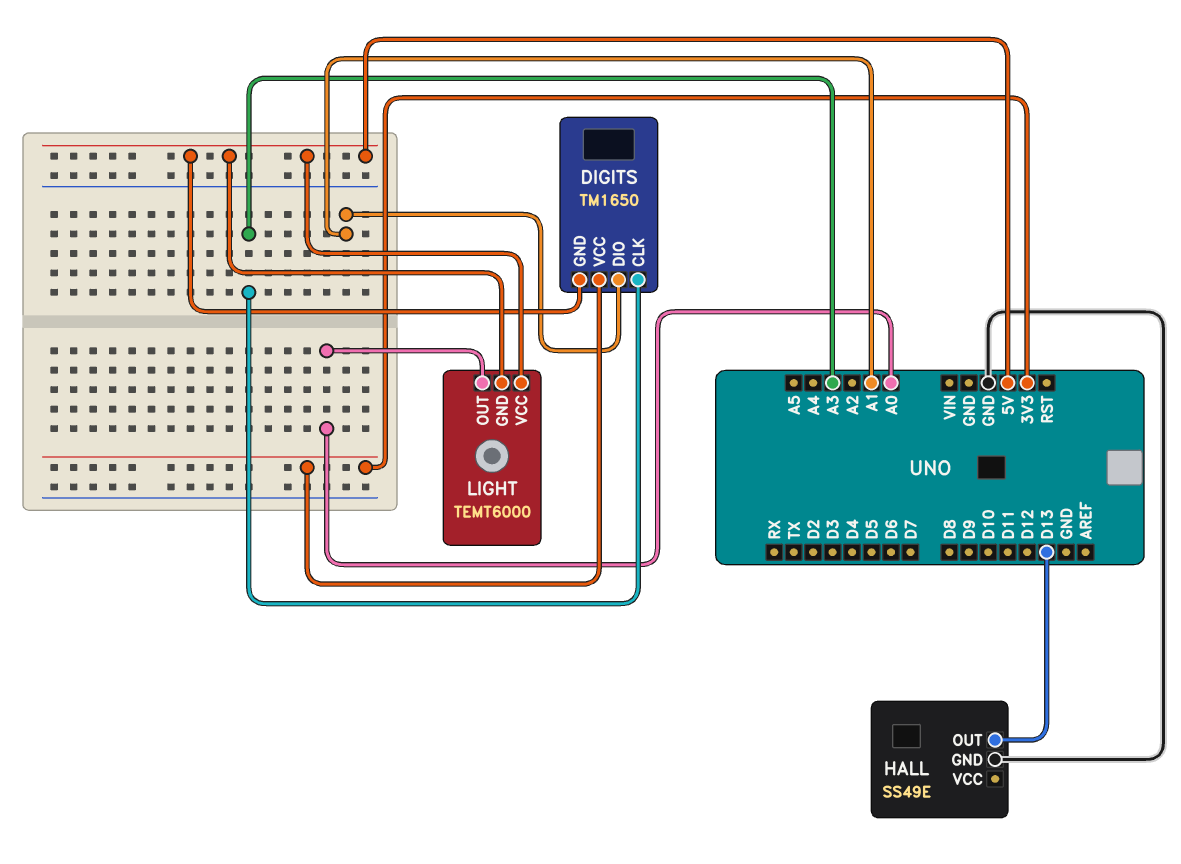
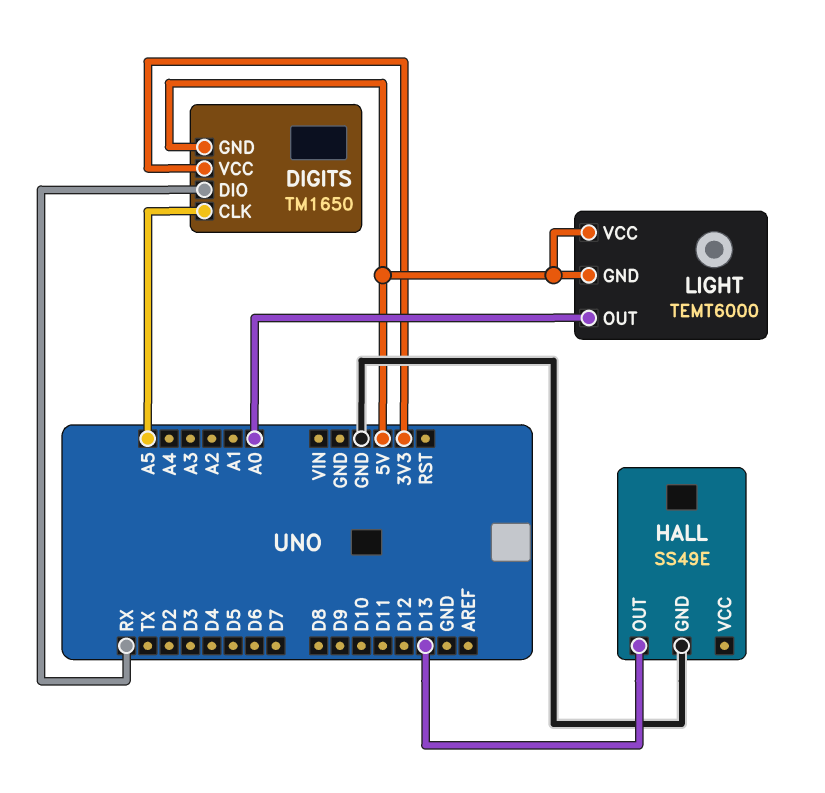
DIGITS pin CLK: A3 -> A5
DIGITS pin DIO: A1 -> RX

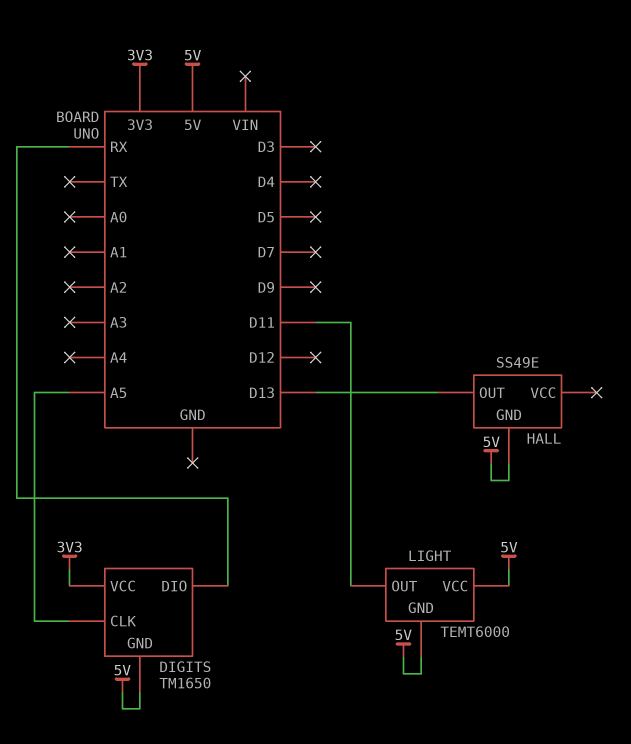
HALL pin GND: GND -> 5V
LIGHT pin OUT: A0 -> D11

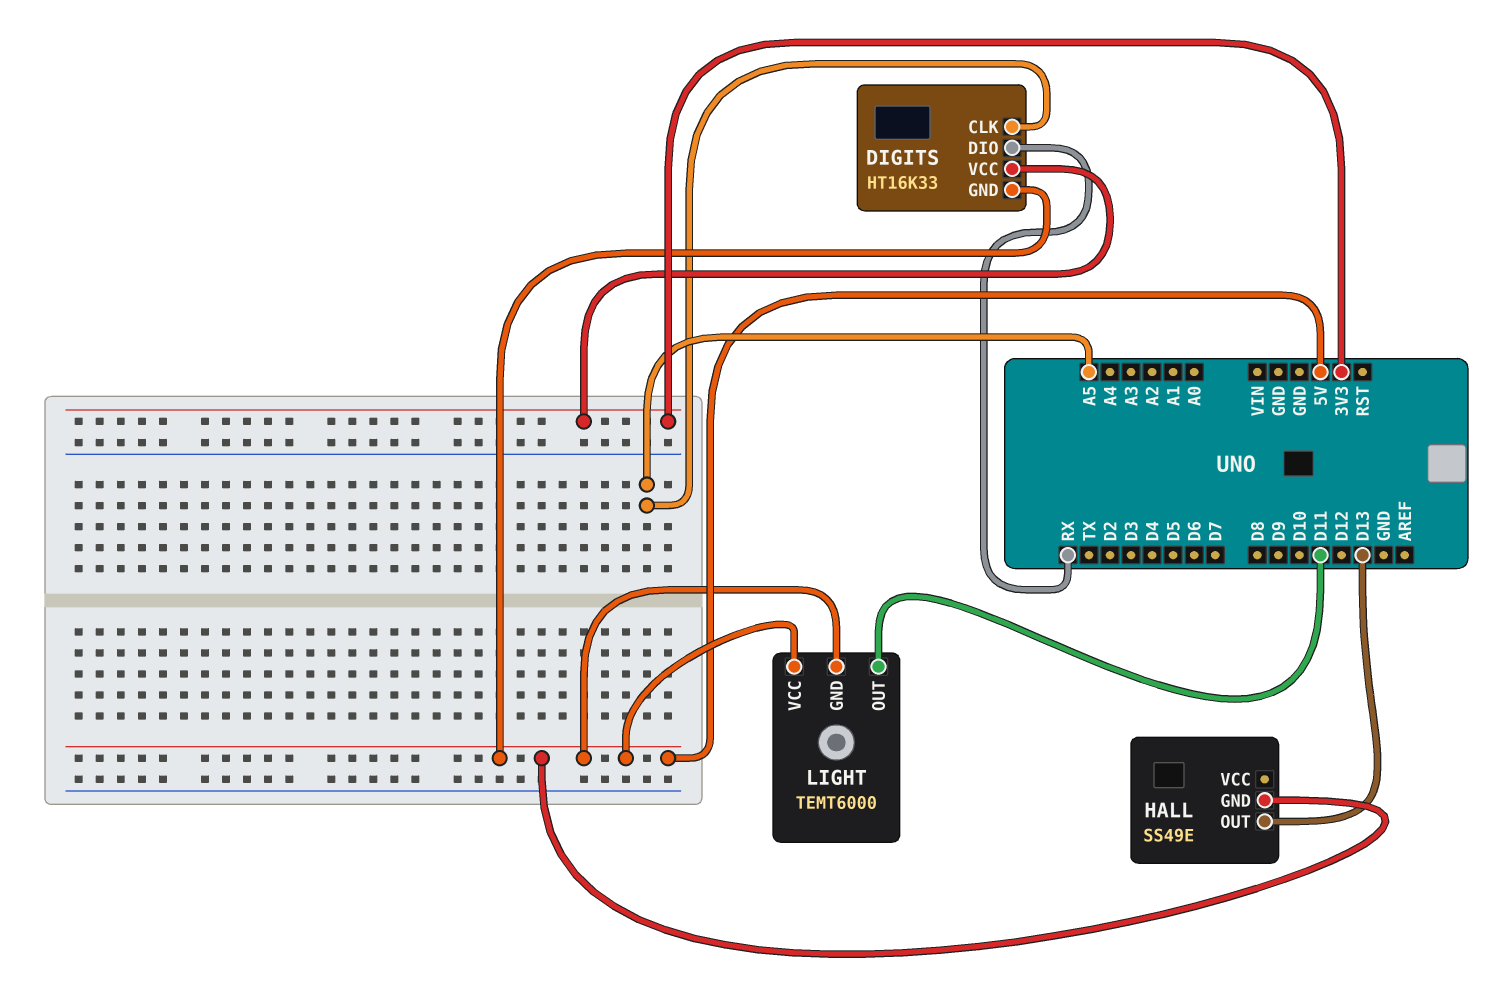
DIGITS: TM1650 -> HT16K33

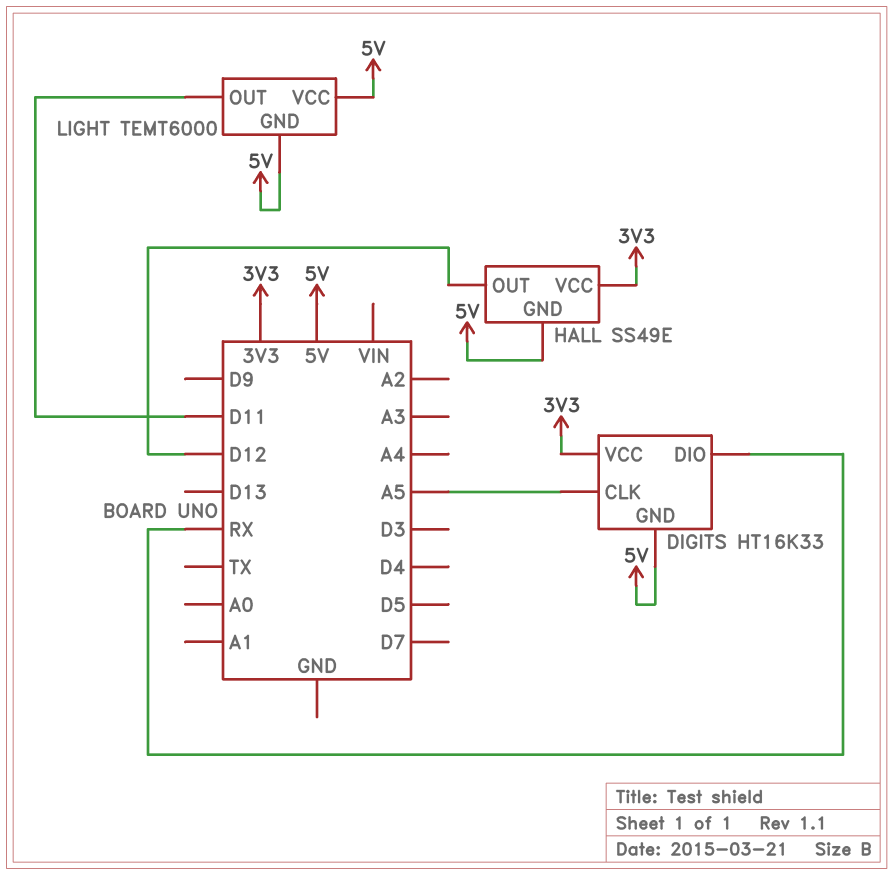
HALL pin OUT: D13 -> D12
HALL pin VCC: none -> 3V3

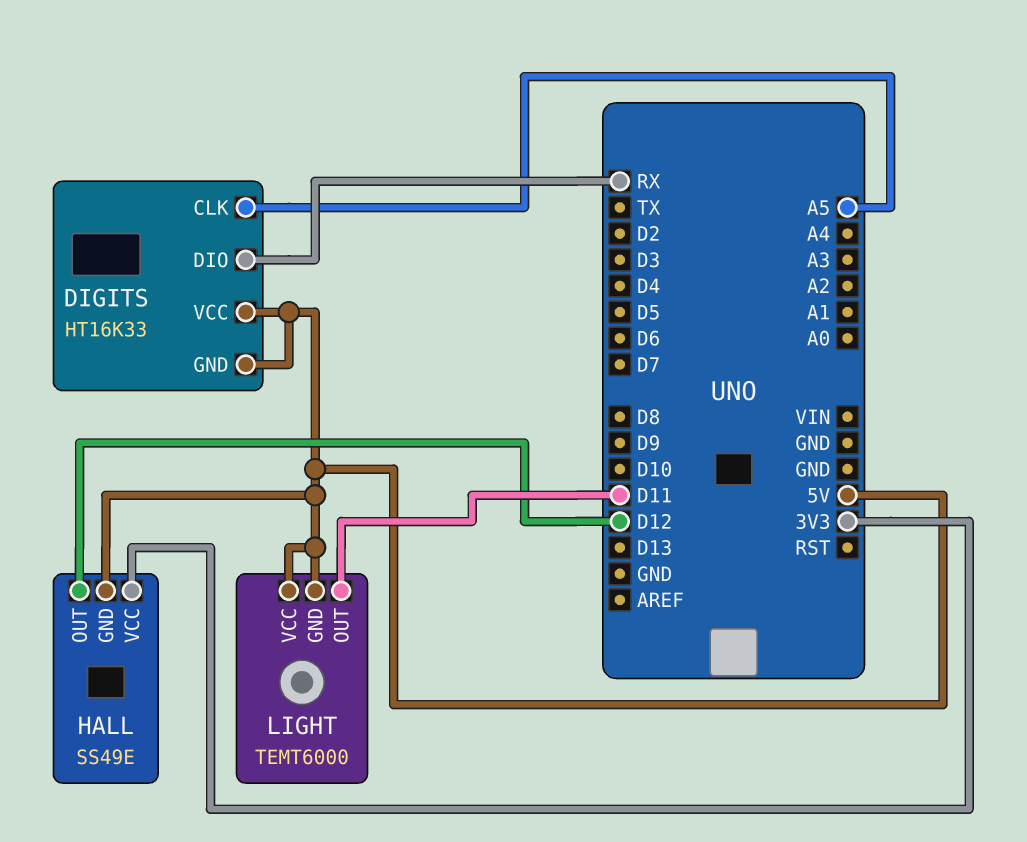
DIGITS pin VCC: 3V3 -> 5V

